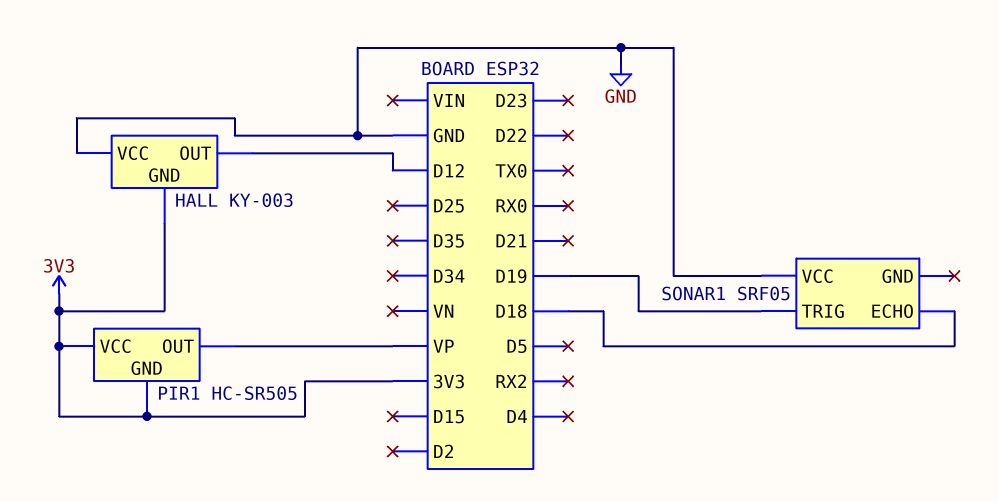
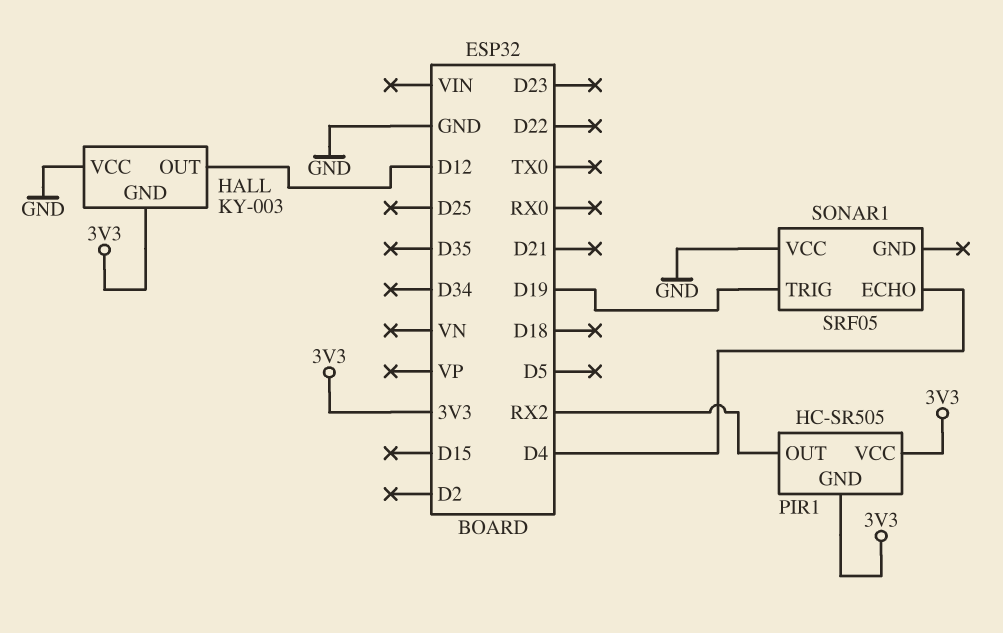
PIR1 pin OUT: VP -> RX2
SONAR1 pin ECHO: D18 -> D4

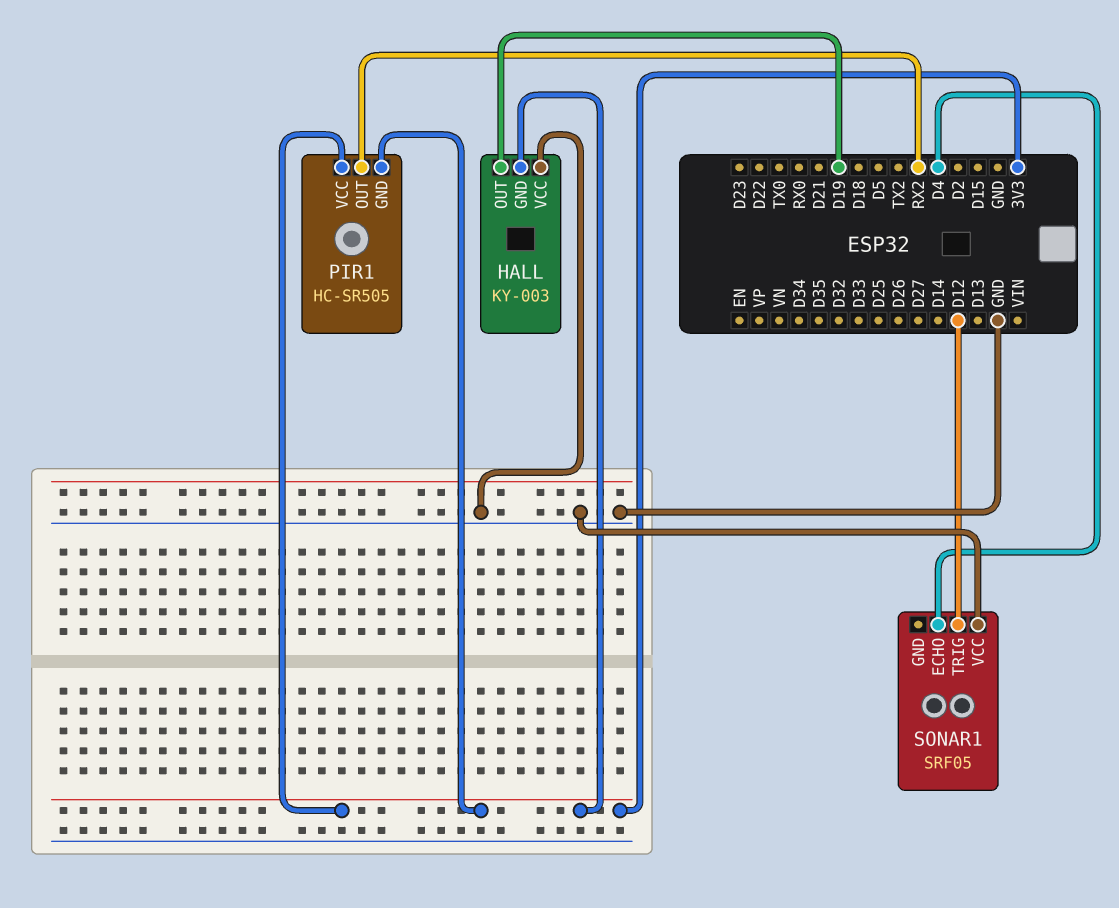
HALL pin OUT: D12 -> D19
SONAR1 pin TRIG: D19 -> D12

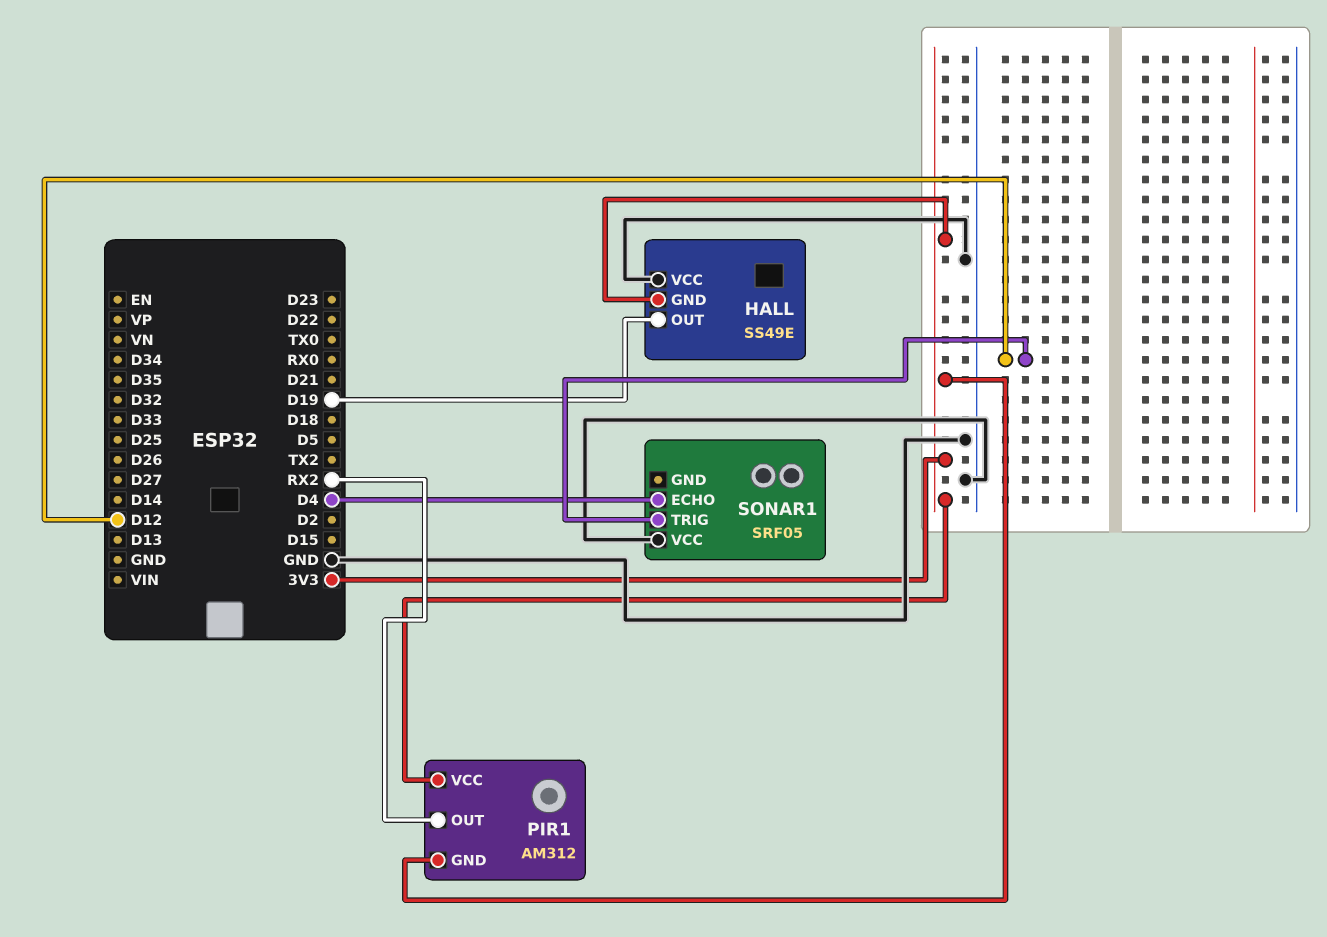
HALL: KY-003 -> SS49E
PIR1: HC-SR505 -> AM312

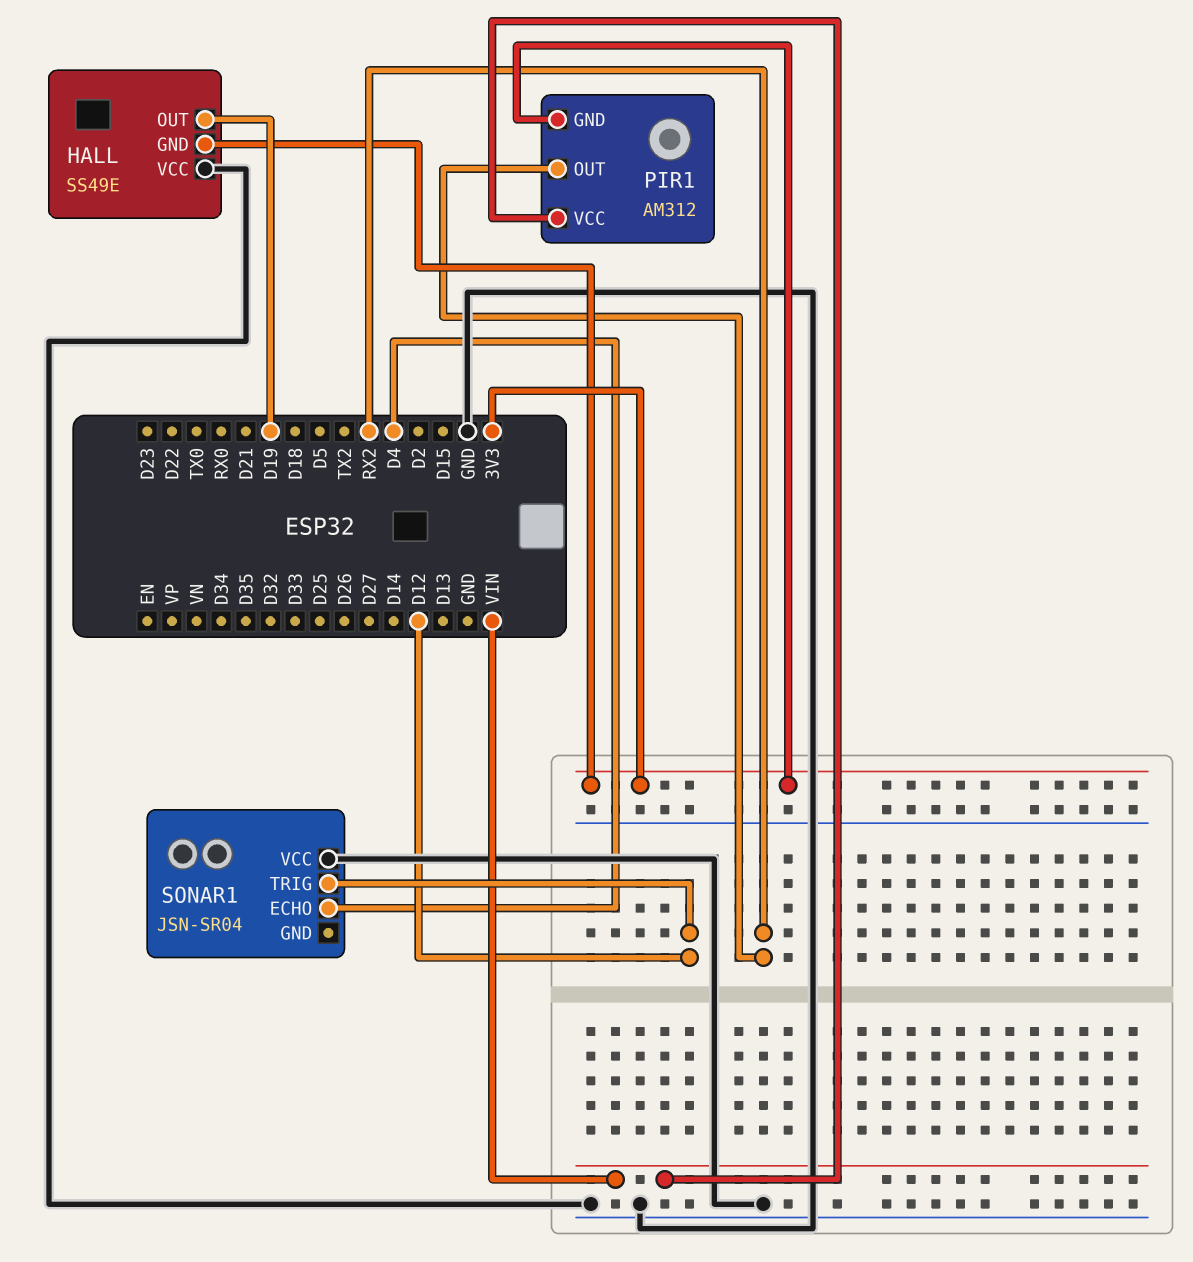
PIR1 pin VCC: 3V3 -> VIN
SONAR1: SRF05 -> JSN-SR04

